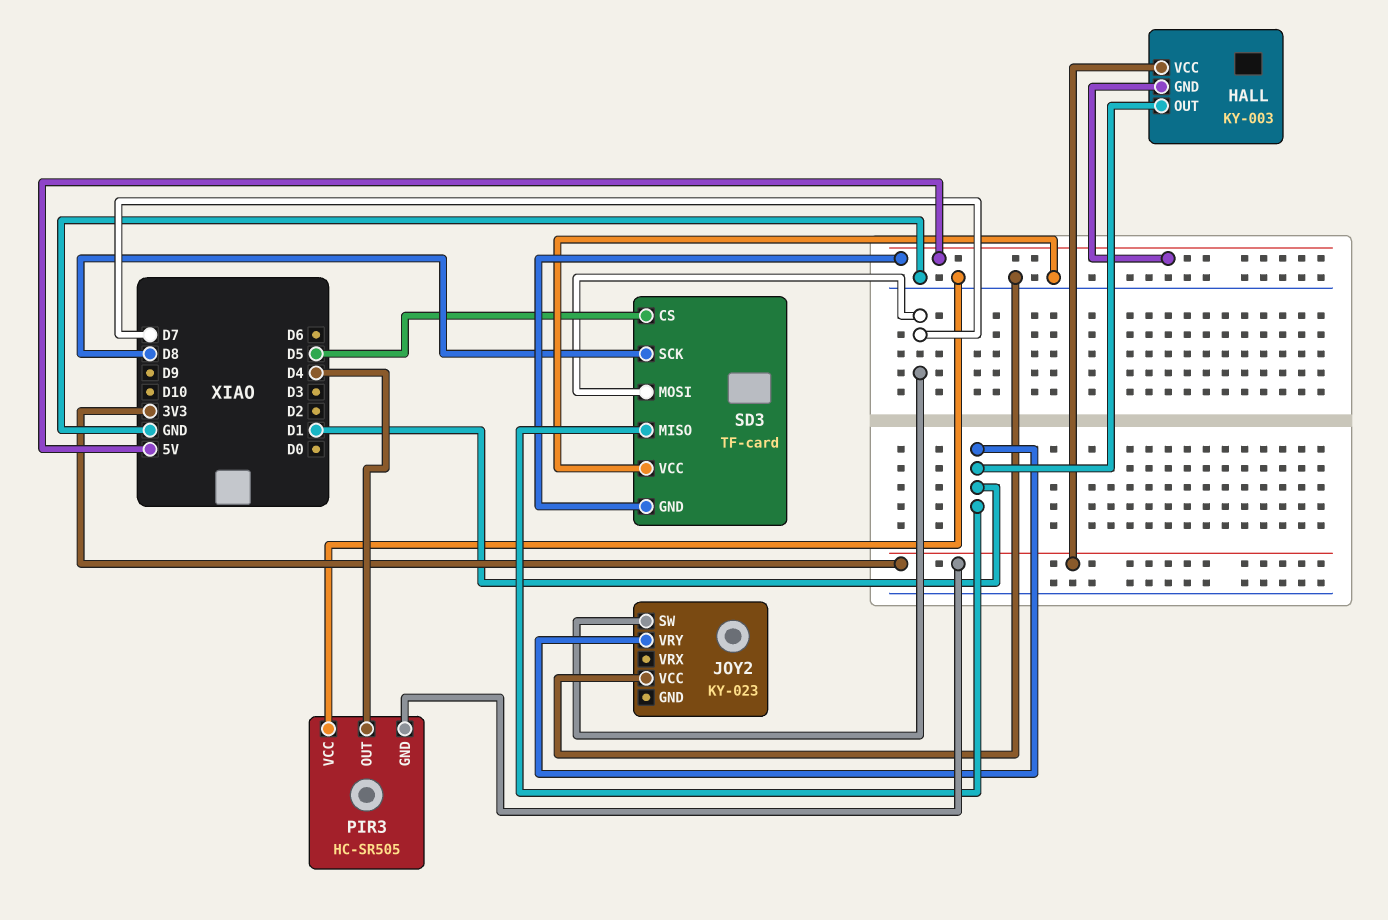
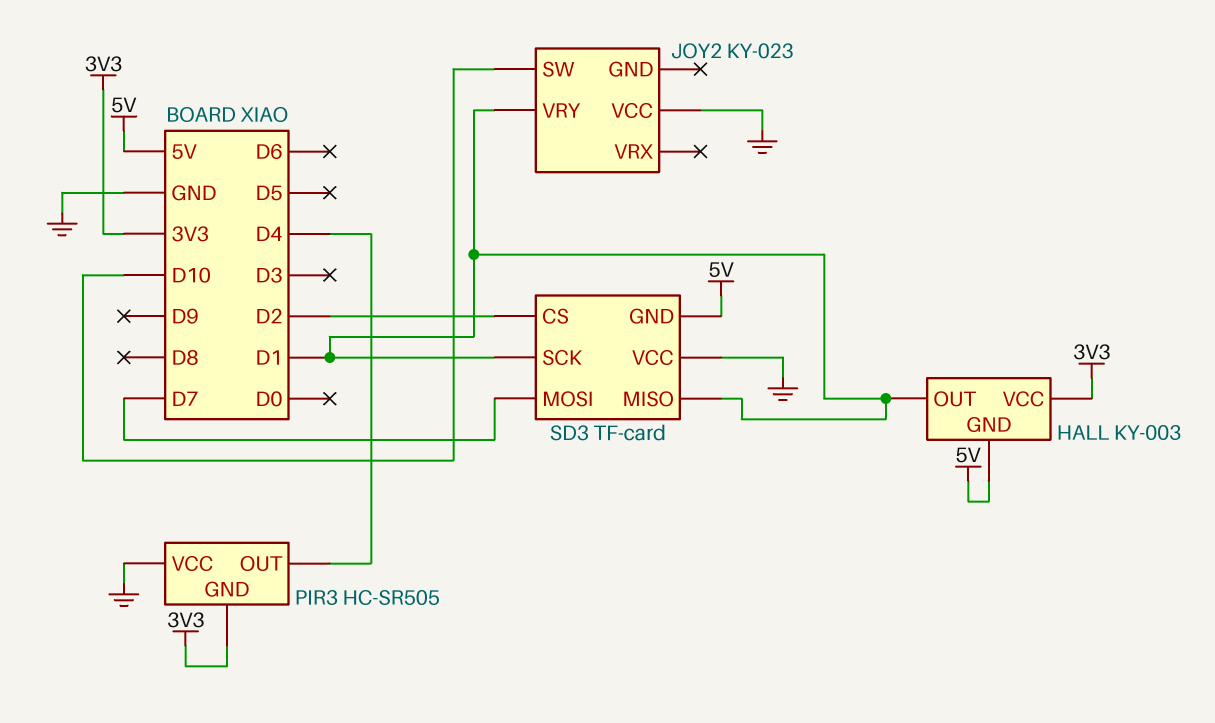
JOY2 pin SW: D7 -> D10
SD3 pin CS: D5 -> D2
SD3 pin SCK: D8 -> D1

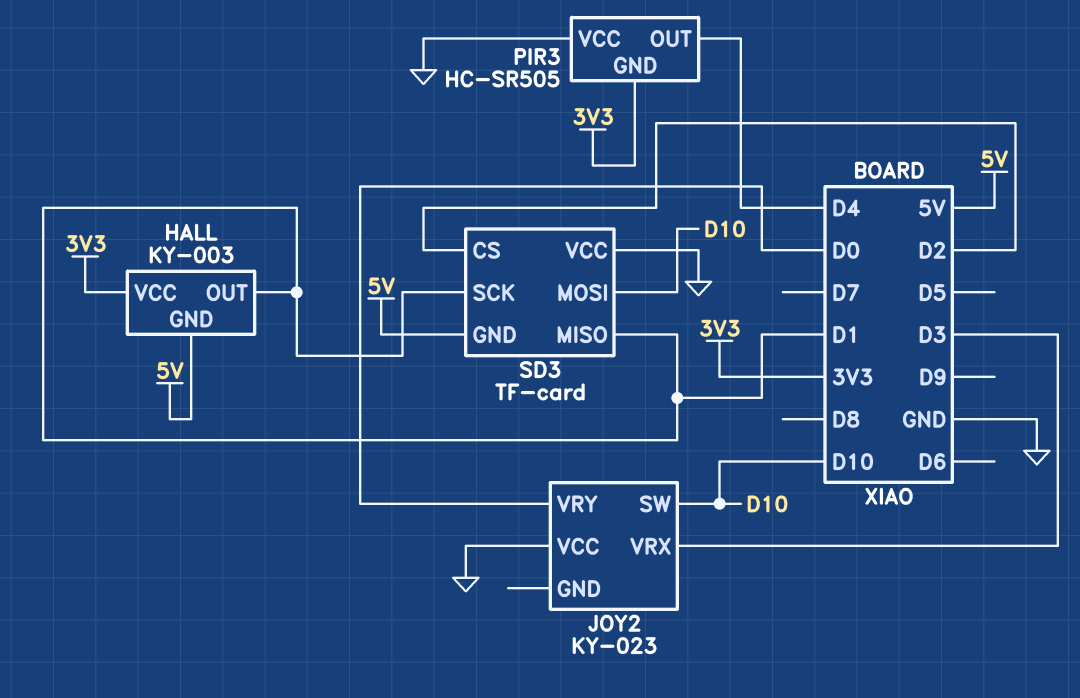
JOY2 pin VRX: none -> D3
JOY2 pin VRY: D1 -> D0
SD3 pin MOSI: D7 -> D10

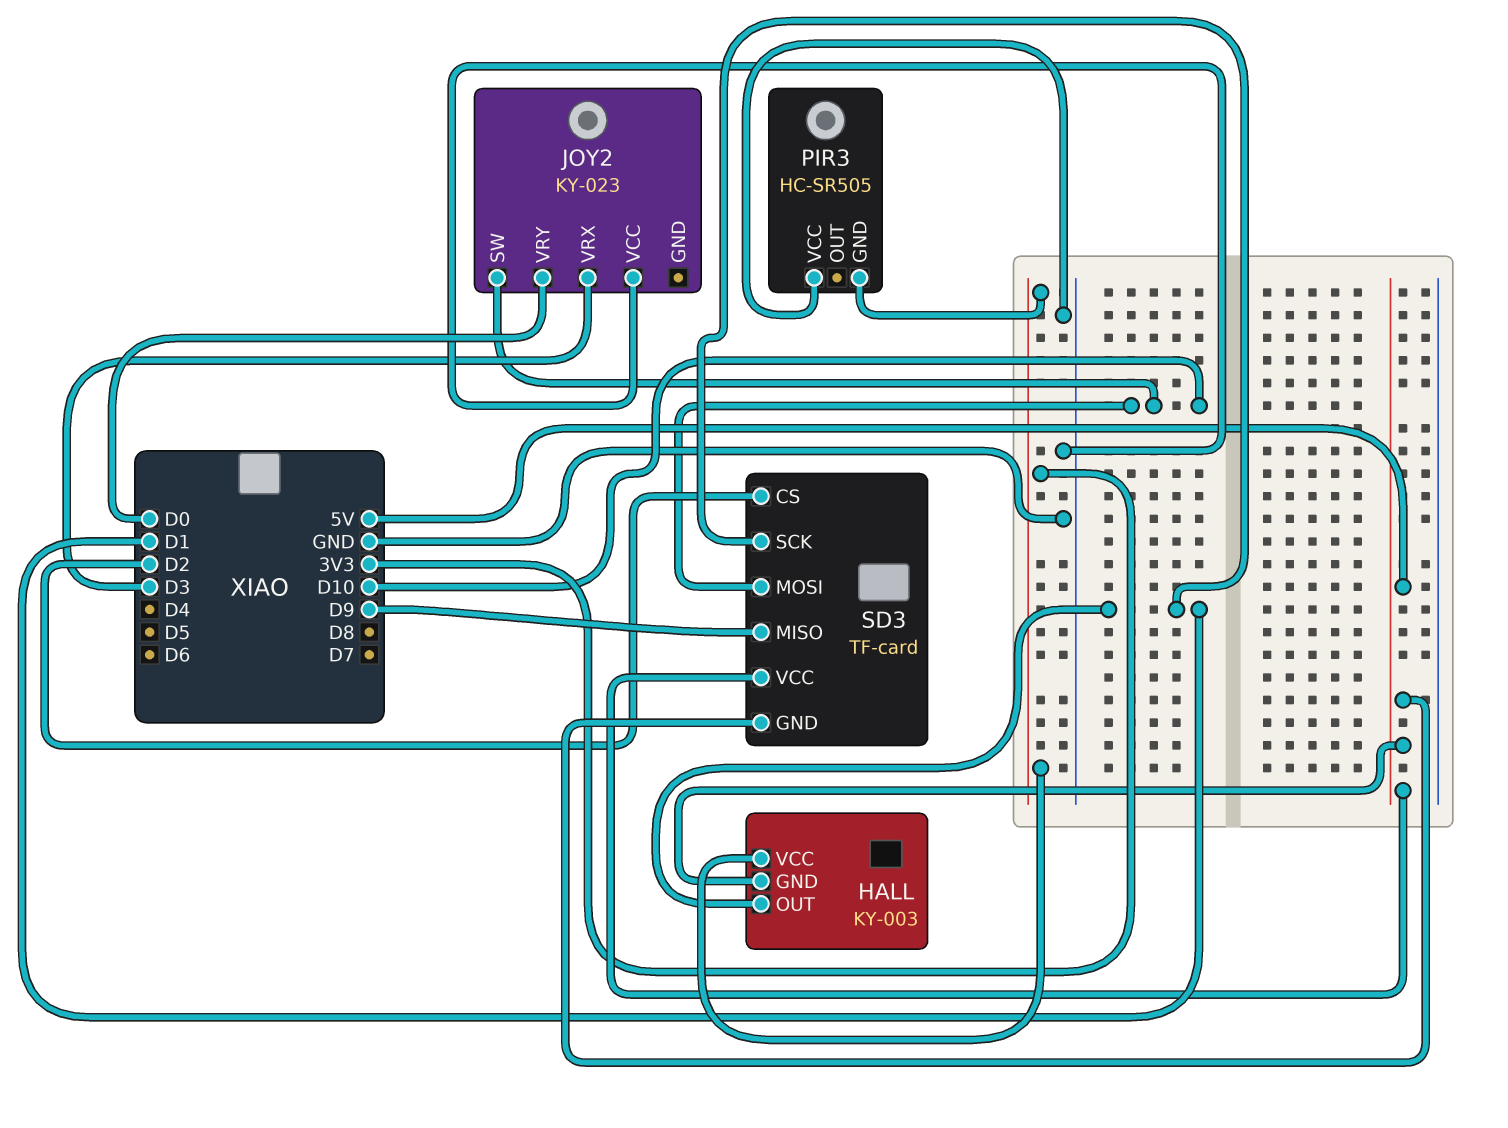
PIR3 pin OUT: D4 -> none
SD3 pin MISO: D1 -> D9
SD3 pin VCC: GND -> 5V

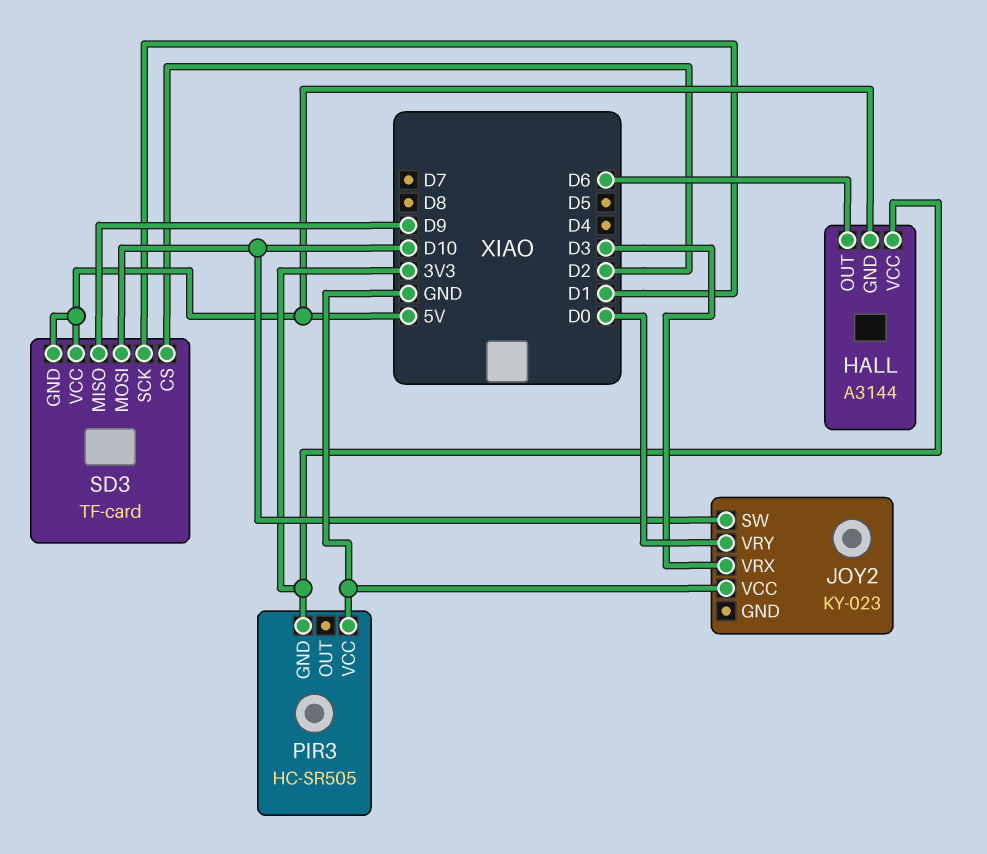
HALL: KY-003 -> A3144
HALL pin OUT: D1 -> D6

